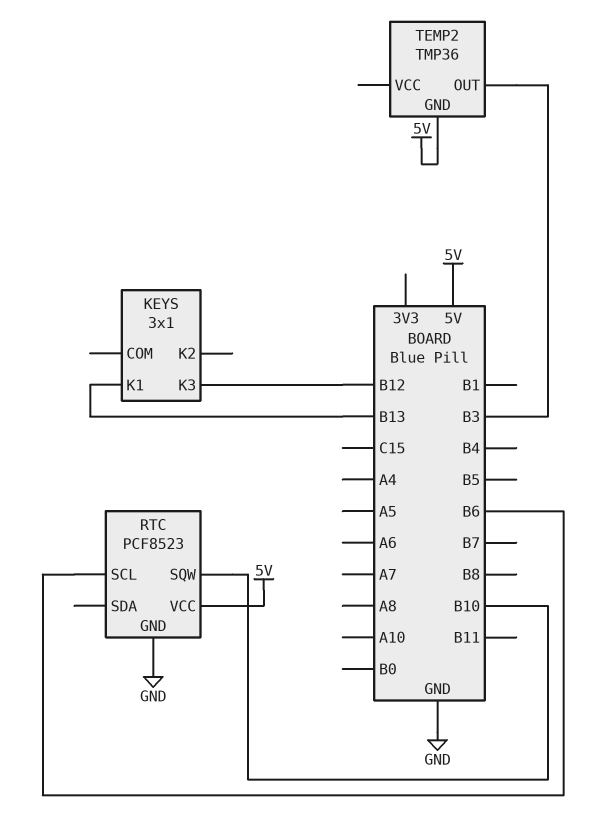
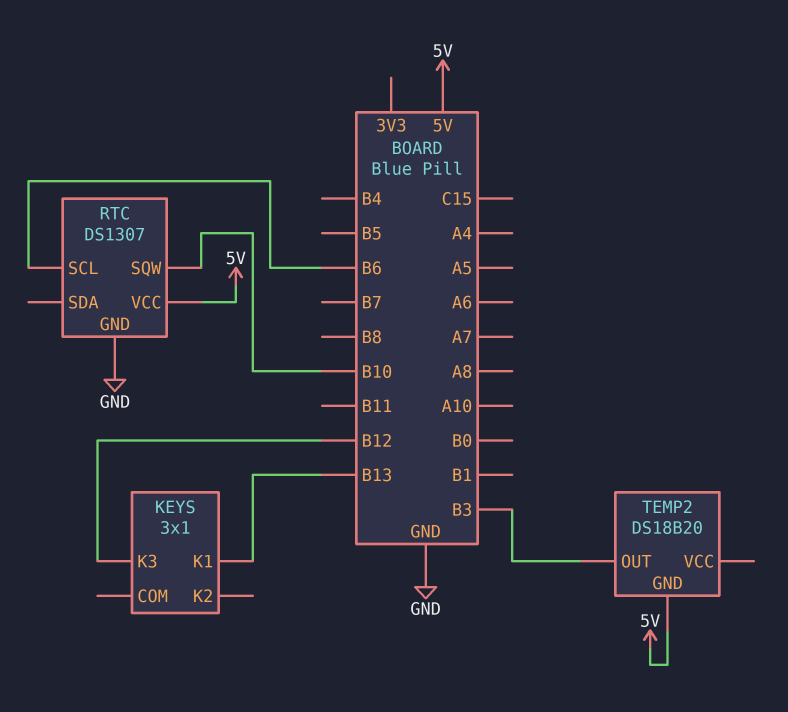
RTC: PCF8523 -> DS1307
TEMP2: TMP36 -> DS18B20

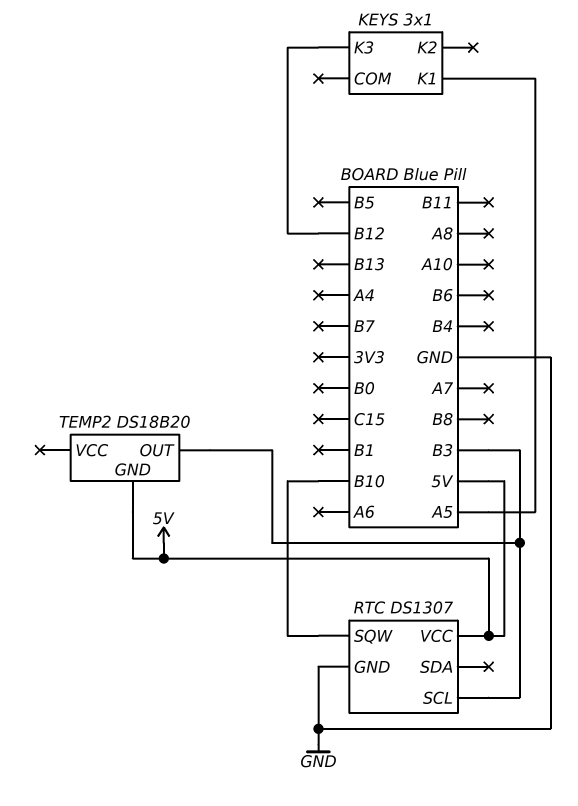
KEYS pin K1: B13 -> A5
RTC pin SCL: B6 -> B3

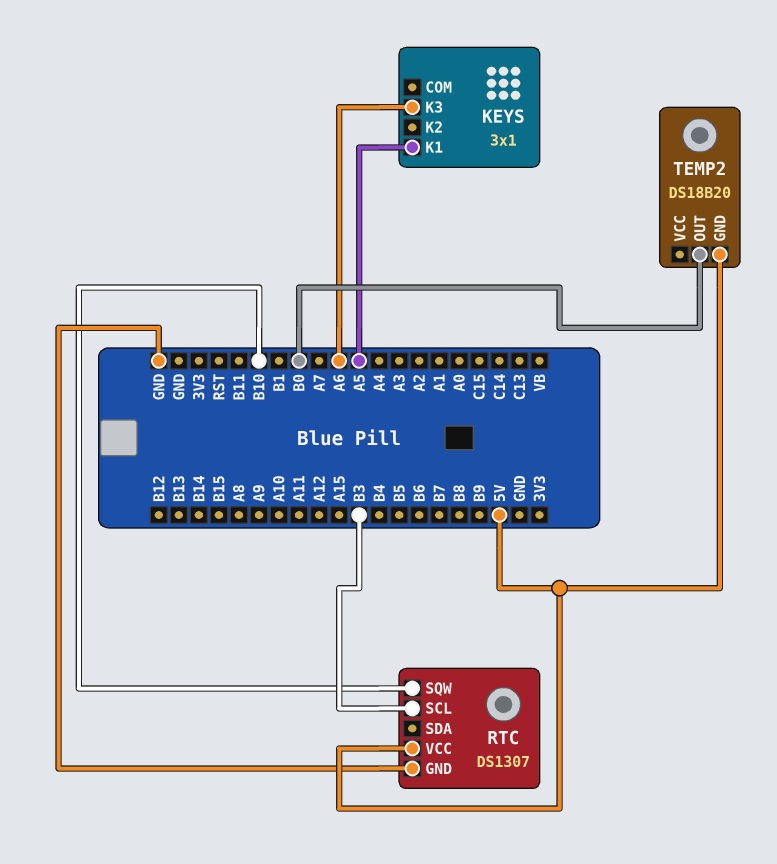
KEYS pin K3: B12 -> A6
TEMP2 pin OUT: B3 -> B0

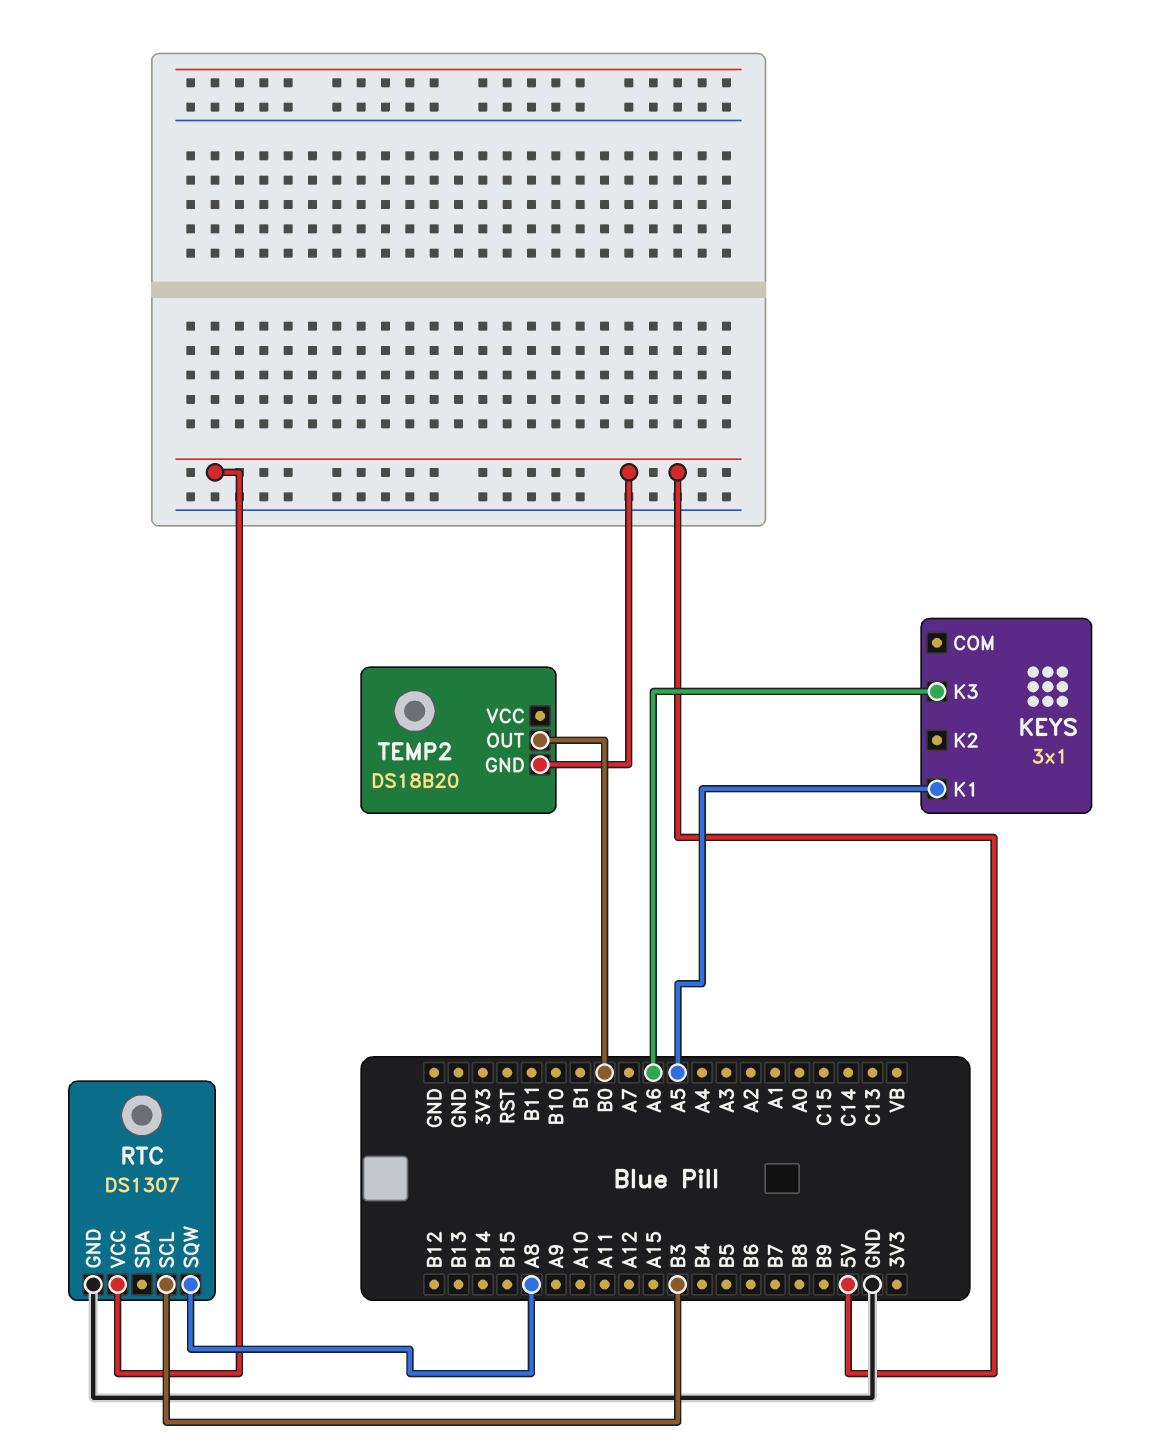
RTC pin SQW: B10 -> A8

